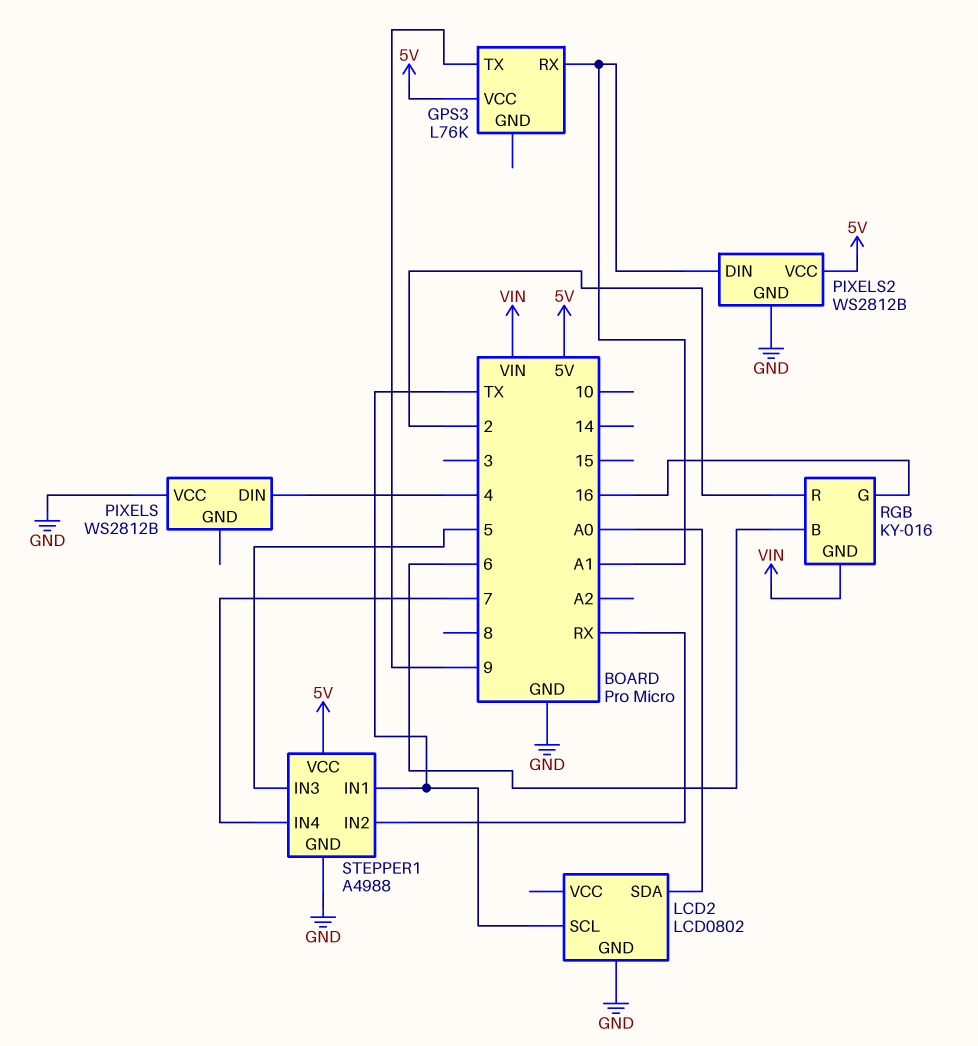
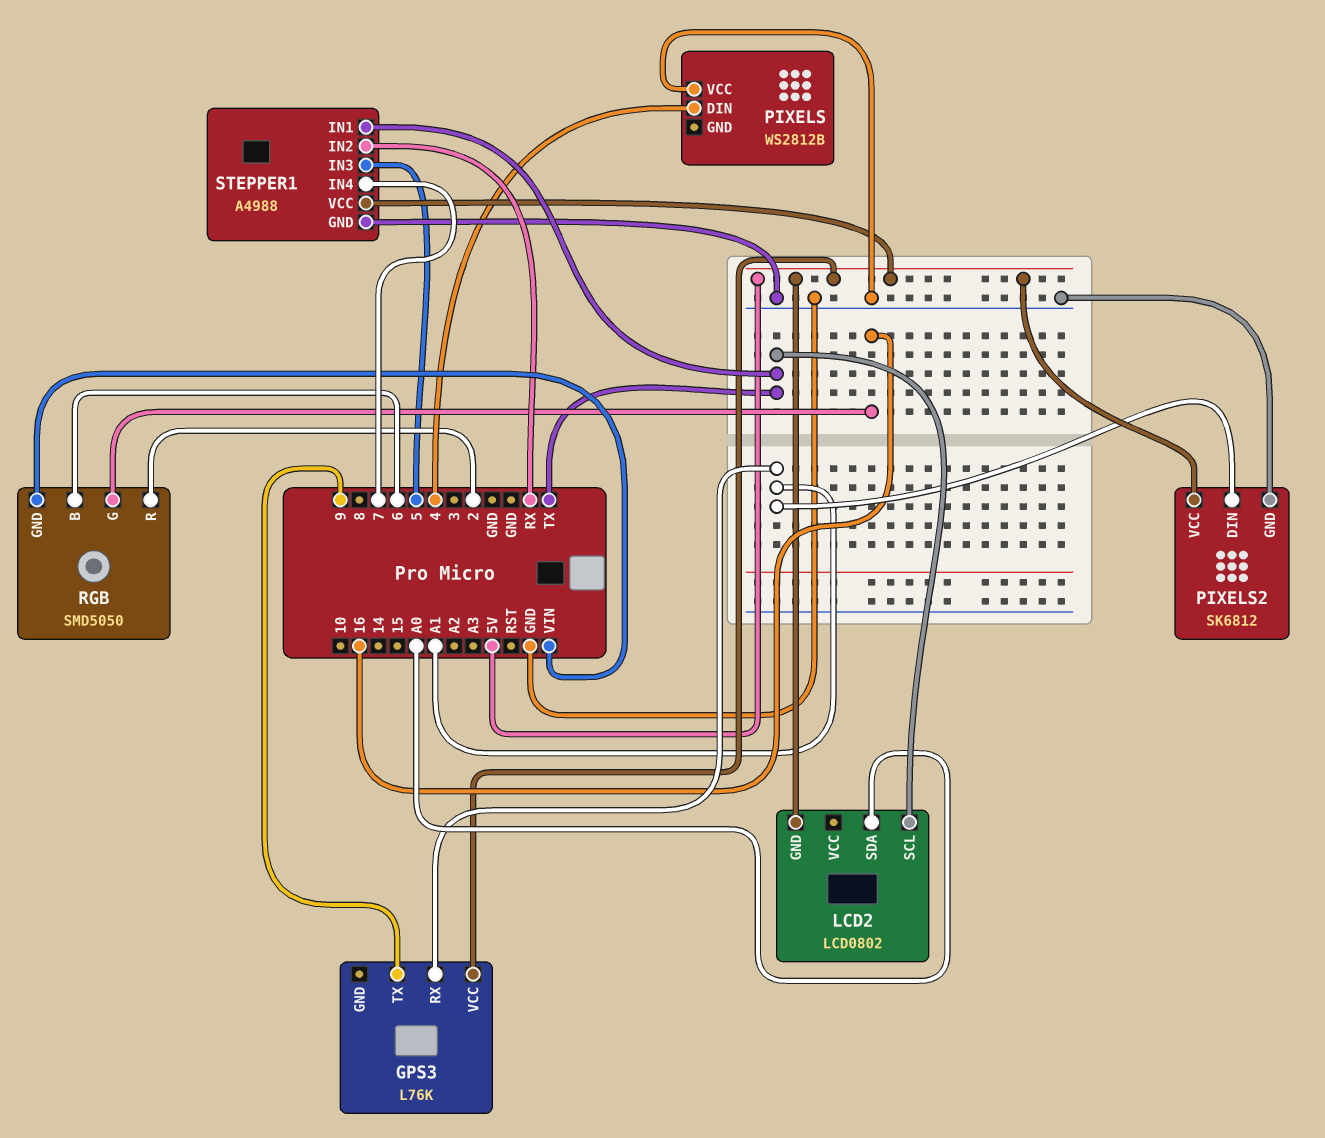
LCD2 pin GND: GND -> 5V
PIXELS2: WS2812B -> SK6812
RGB: KY-016 -> SMD5050

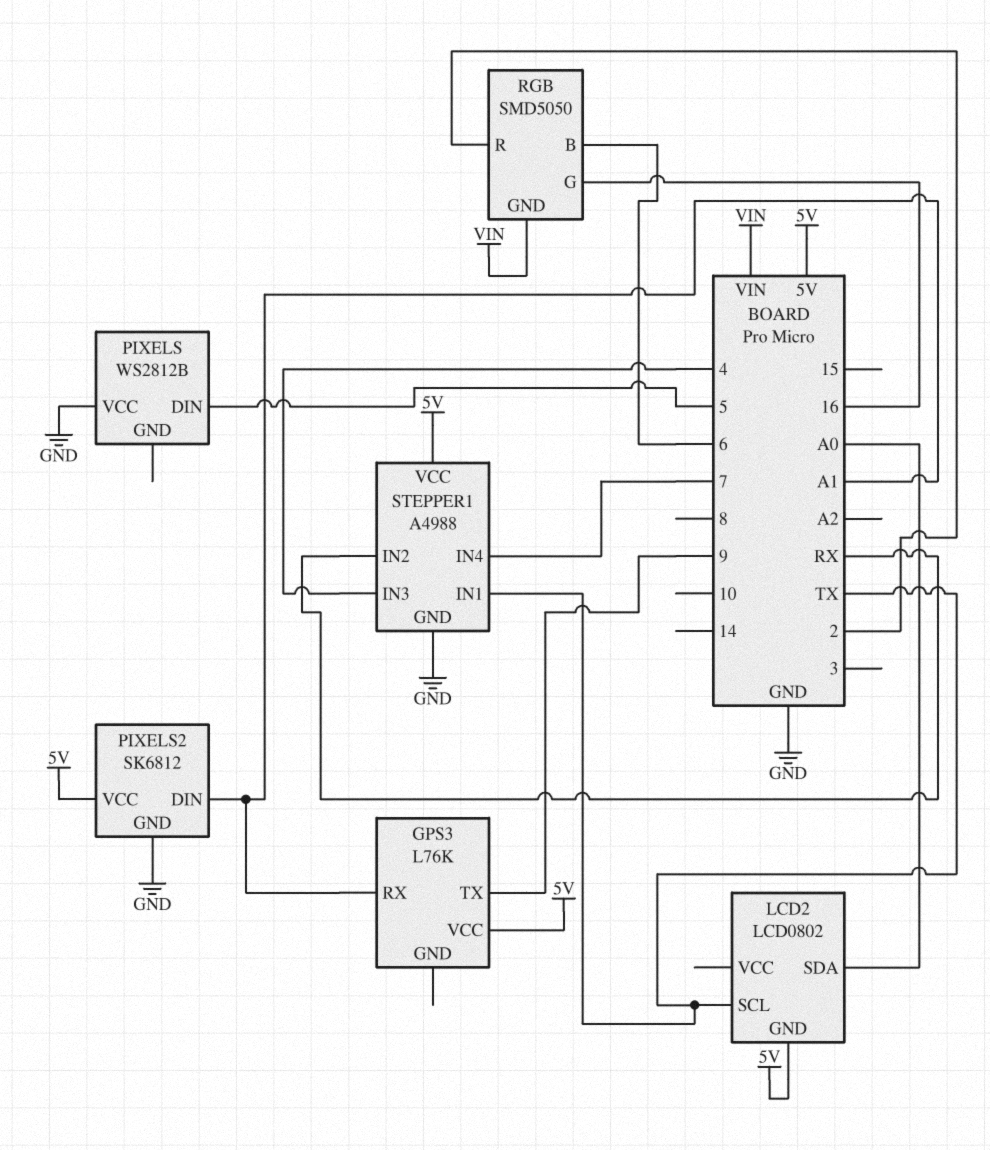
PIXELS pin DIN: 4 -> 5
STEPPER1 pin IN3: 5 -> 4

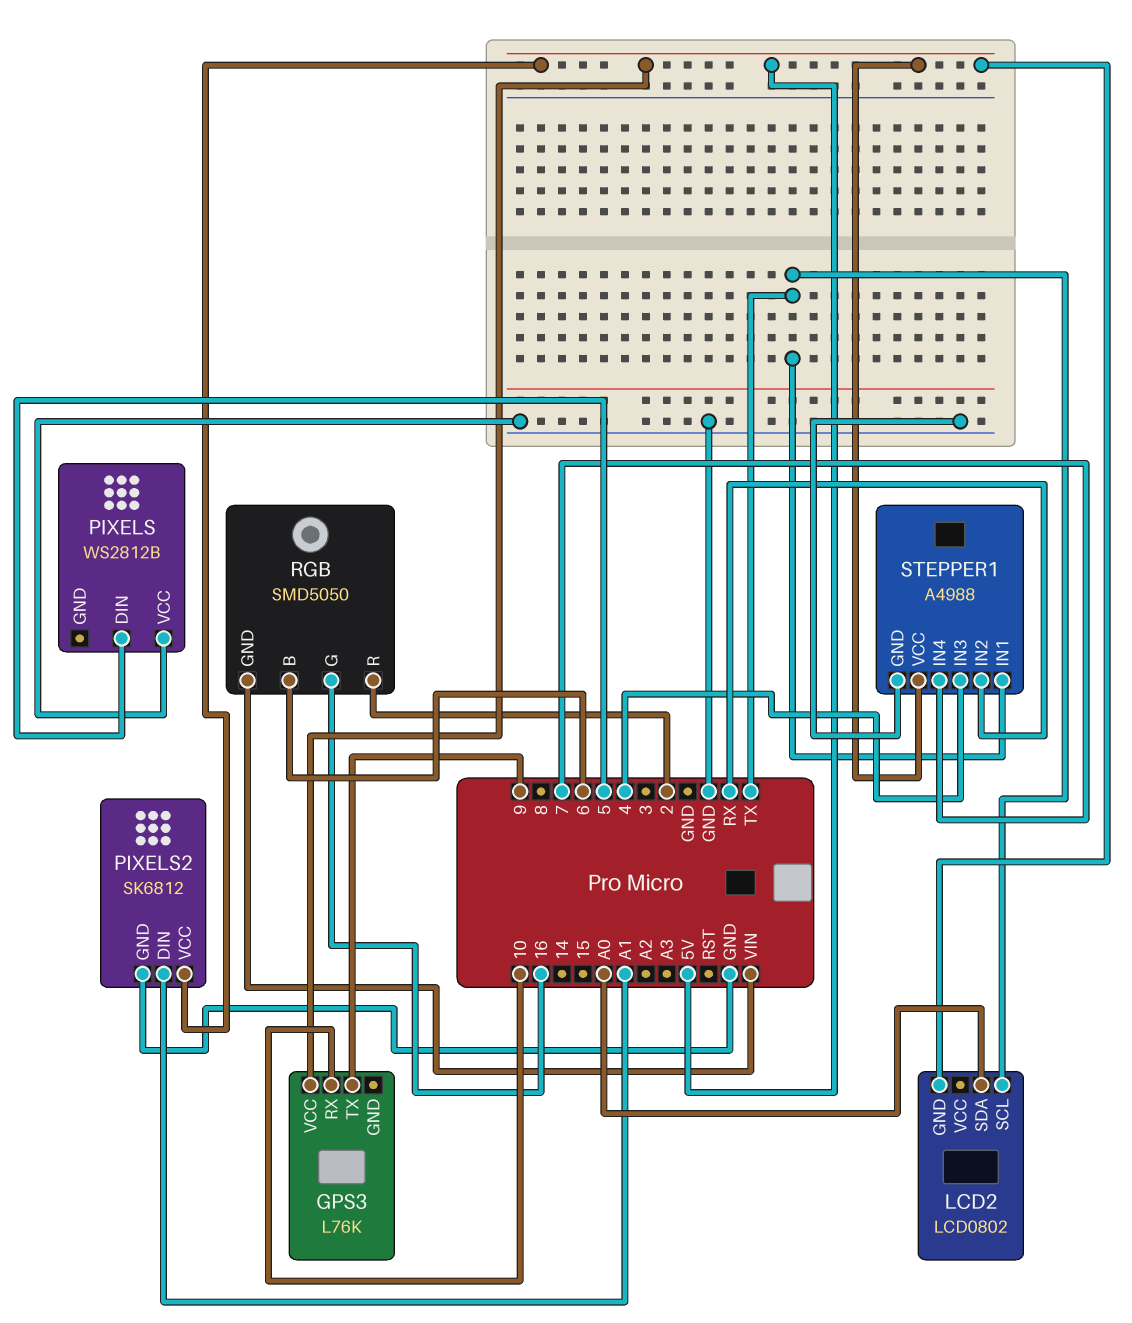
GPS3 pin RX: A1 -> 10

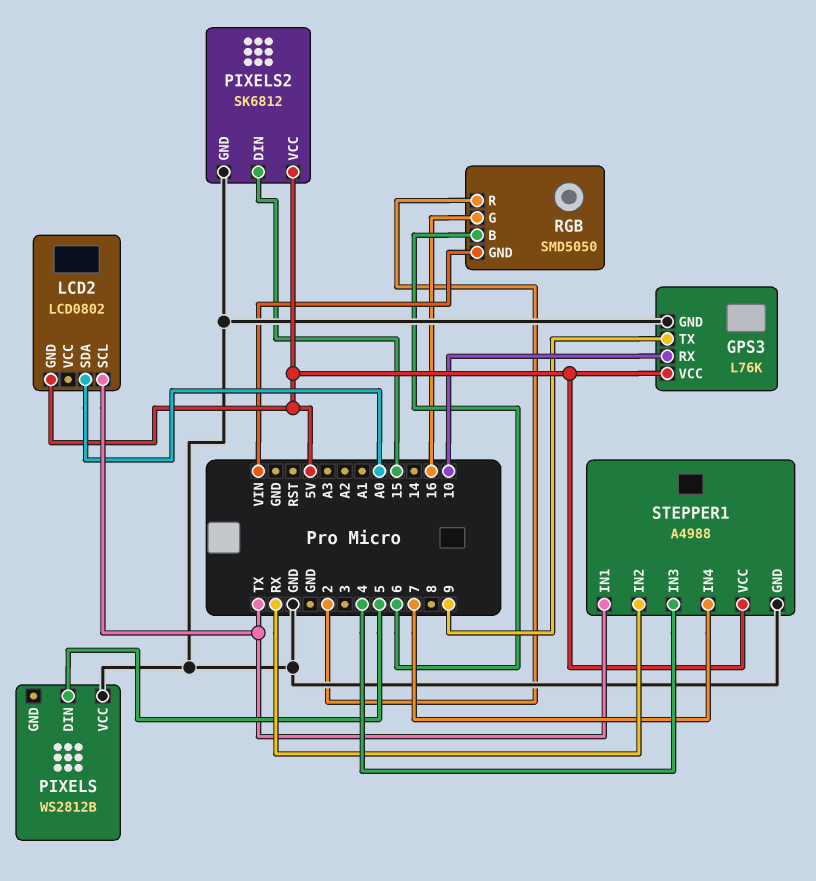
GPS3 pin GND: none -> GND
PIXELS2 pin DIN: A1 -> 15

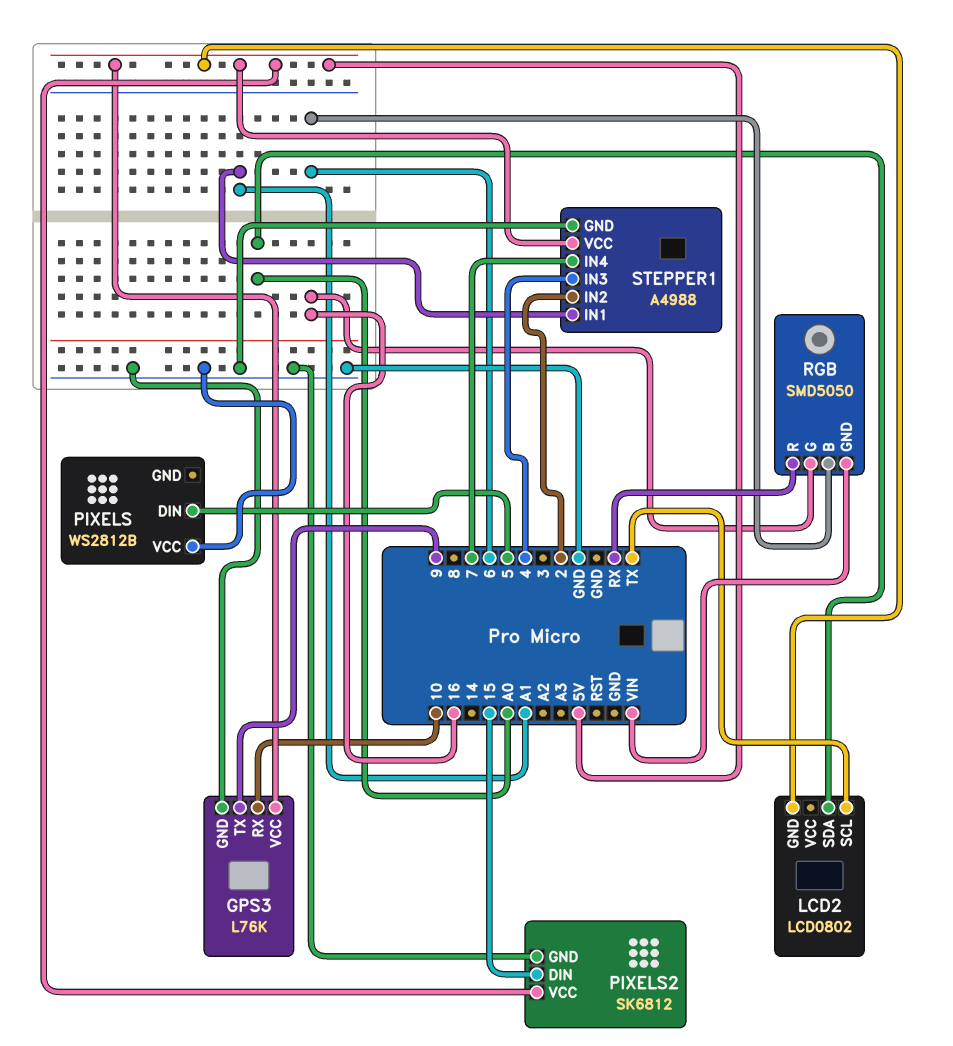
RGB pin R: 2 -> RX
STEPPER1 pin IN1: TX -> A1
STEPPER1 pin IN2: RX -> 2

